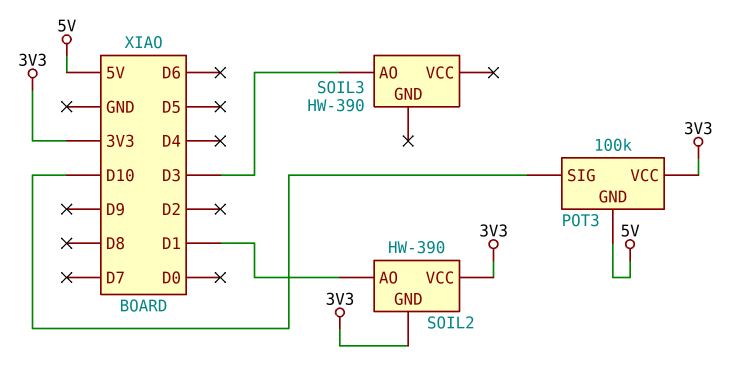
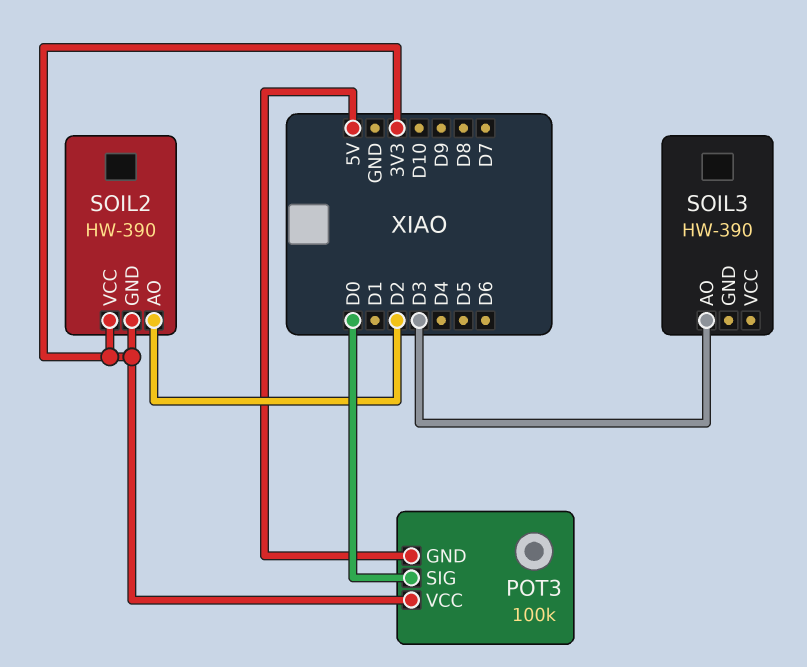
POT3 pin SIG: D10 -> D0
SOIL2 pin AO: D1 -> D2

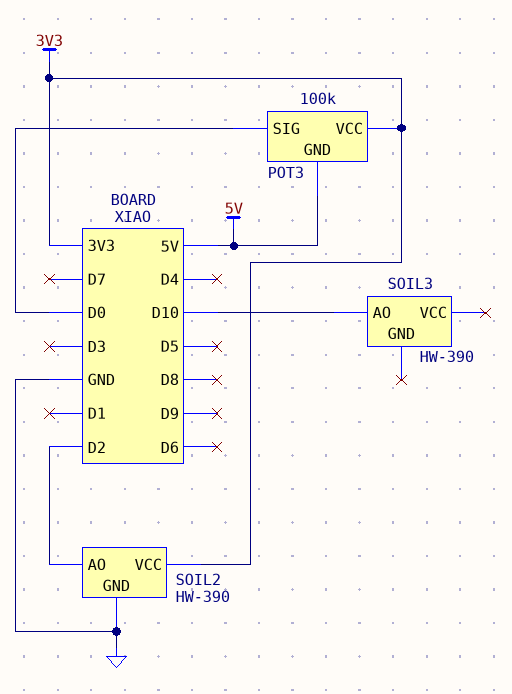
SOIL2 pin GND: 3V3 -> GND
SOIL3 pin AO: D3 -> D10

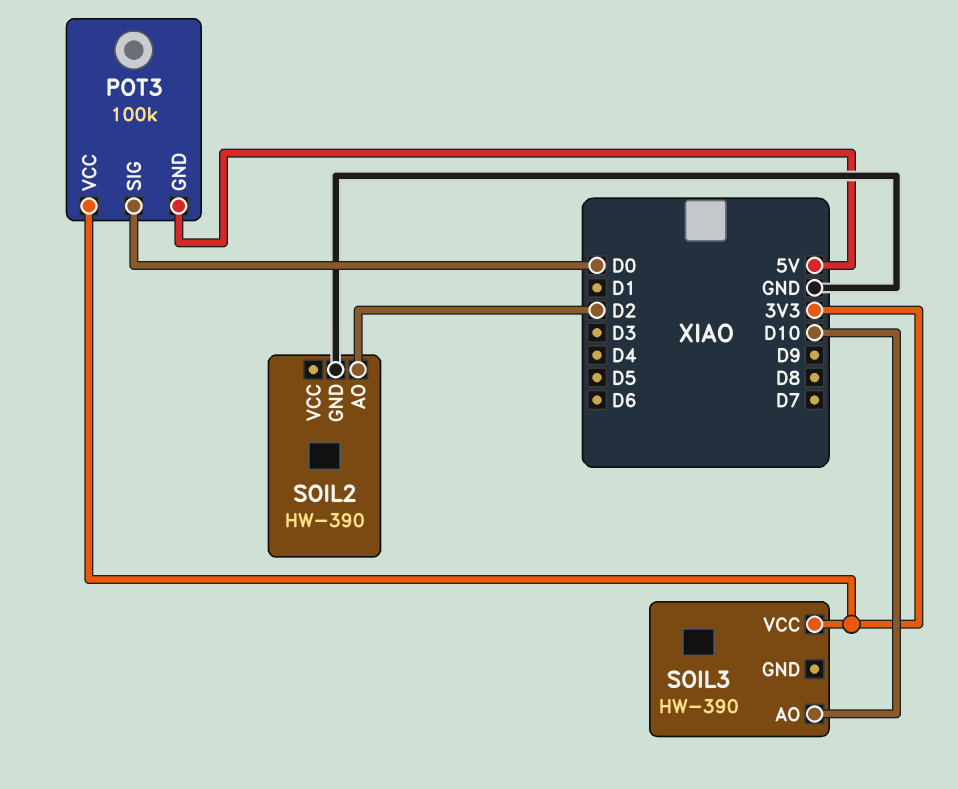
SOIL2 pin VCC: 3V3 -> none
SOIL3 pin VCC: none -> 3V3

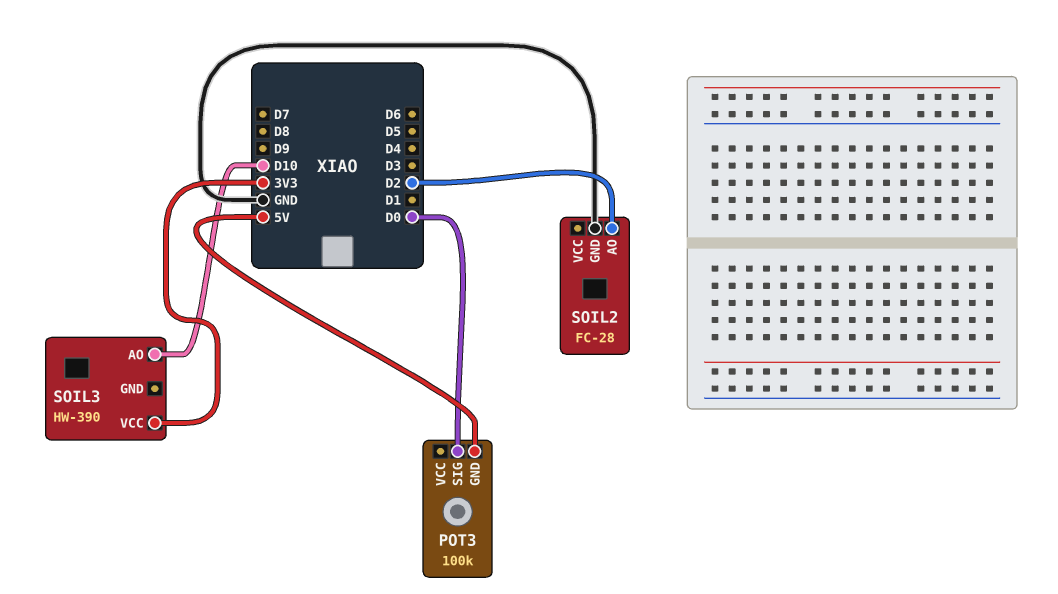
POT3 pin VCC: 3V3 -> none
SOIL2: HW-390 -> FC-28

